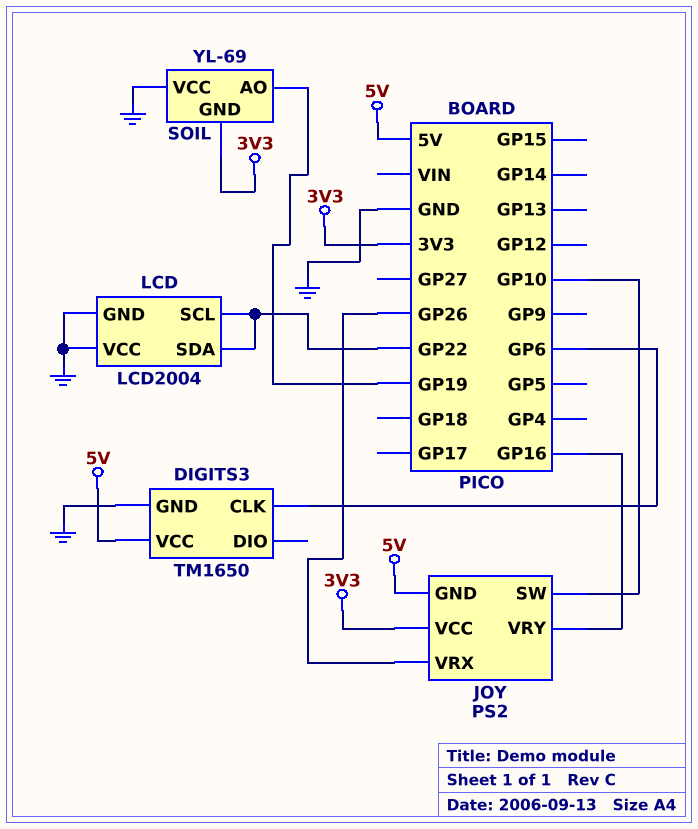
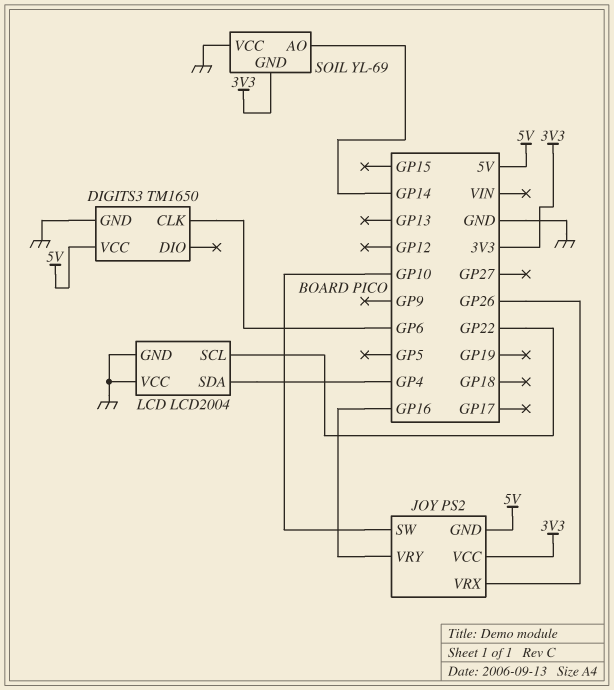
LCD pin SDA: GP22 -> GP4
SOIL pin AO: GP19 -> GP14

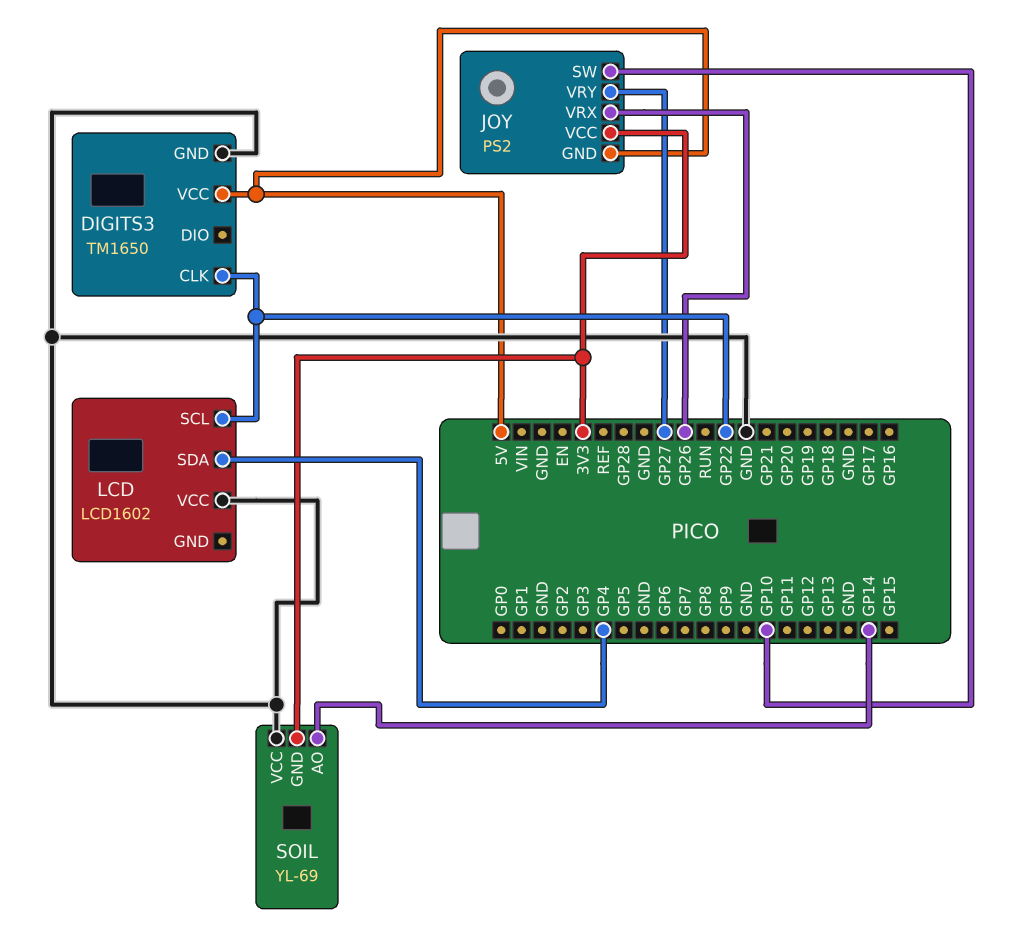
DIGITS3 pin CLK: GP6 -> GP22
JOY pin VRY: GP16 -> GP27
LCD: LCD2004 -> LCD1602
LCD pin GND: GND -> none

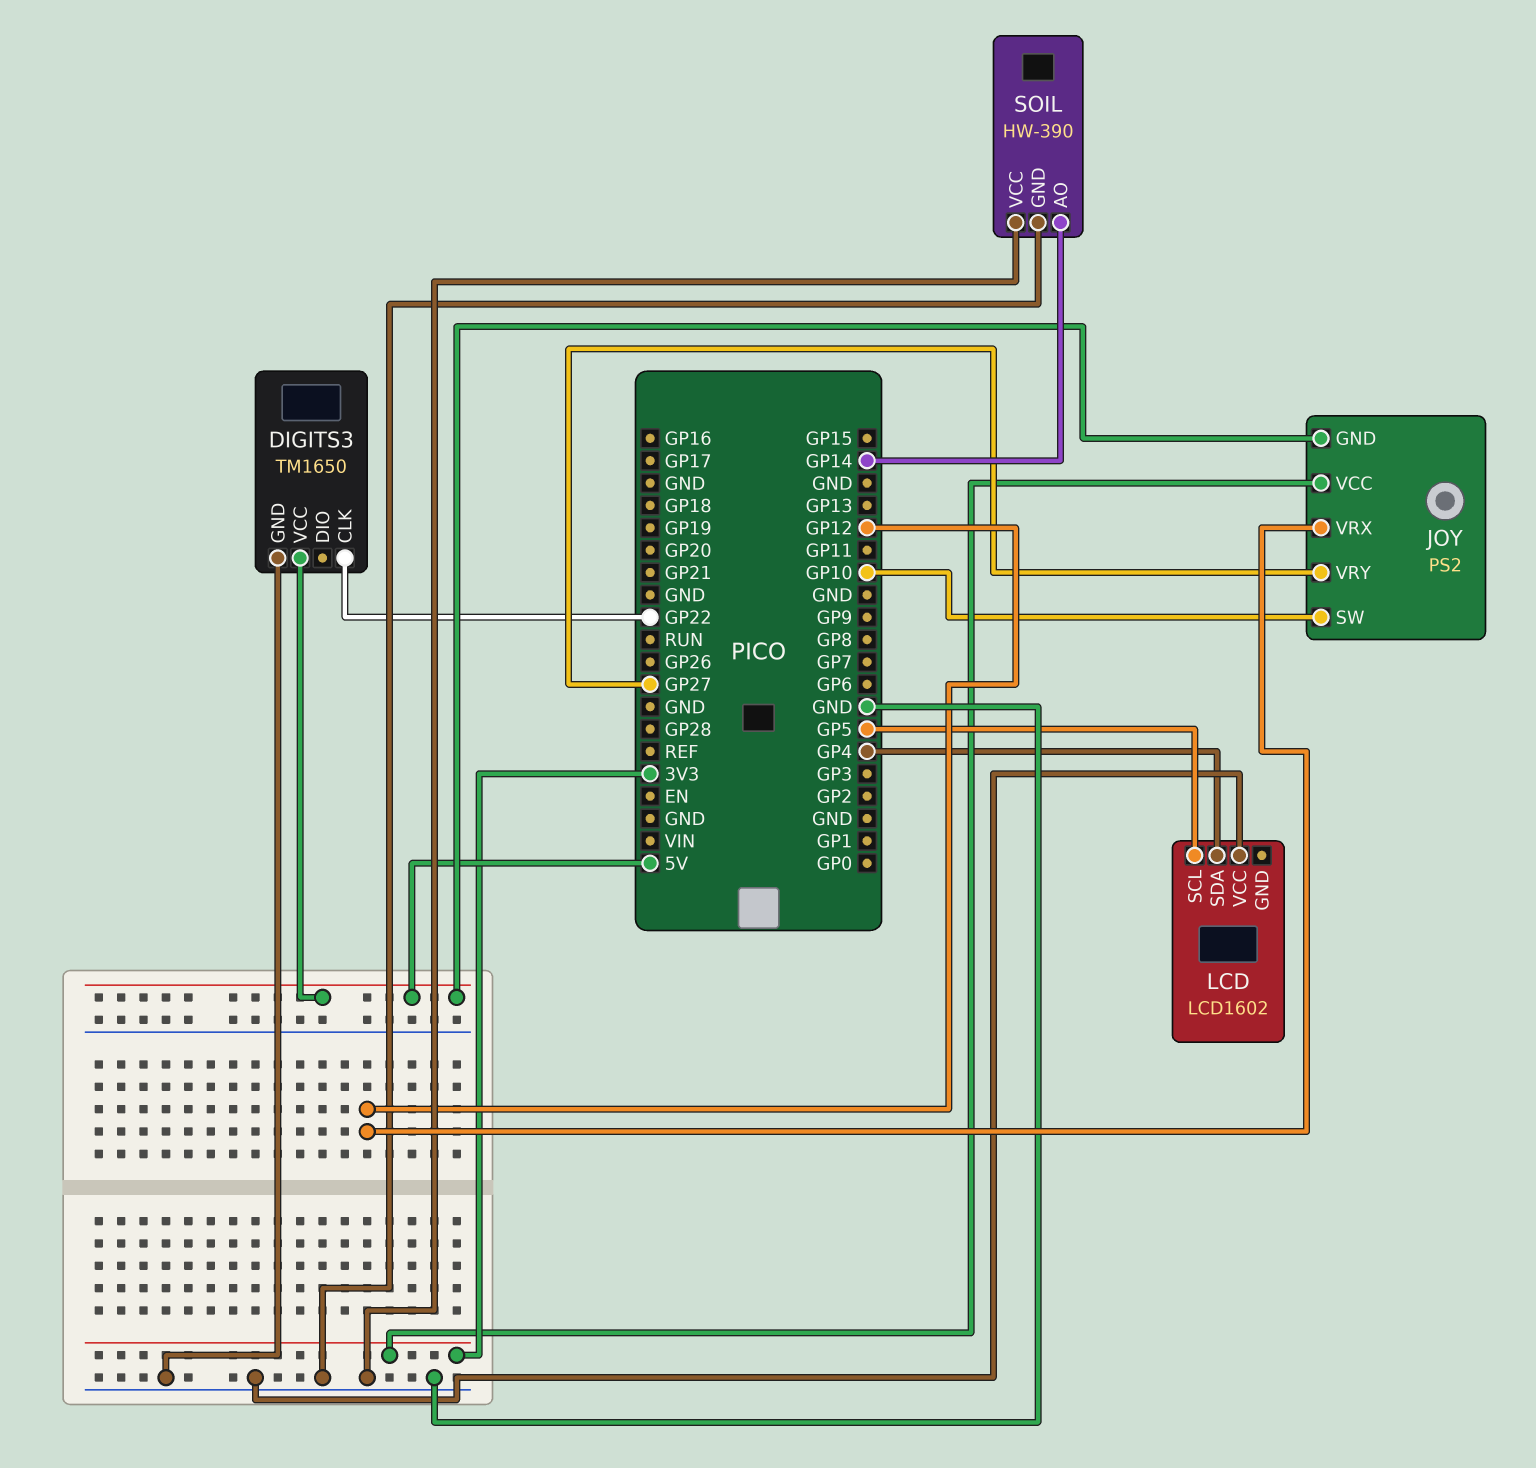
JOY pin VRX: GP26 -> GP12
LCD pin SCL: GP22 -> GP5
SOIL: YL-69 -> HW-390
SOIL pin GND: 3V3 -> GND

